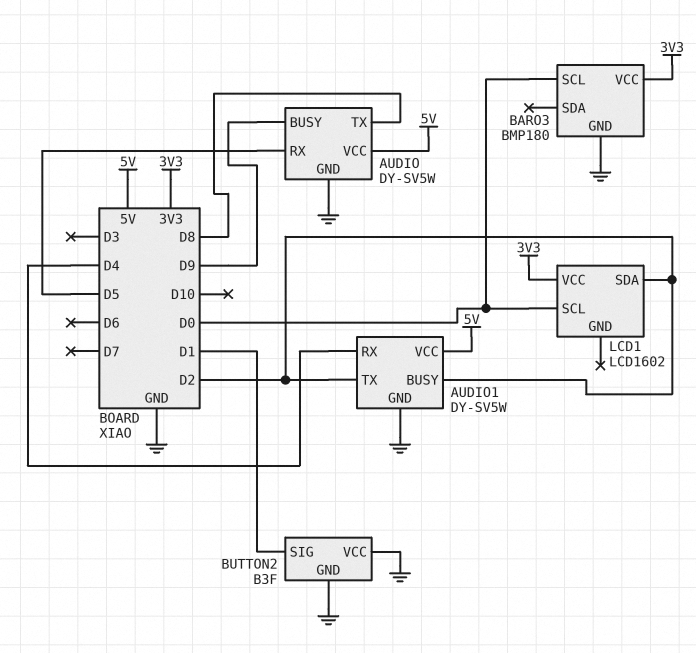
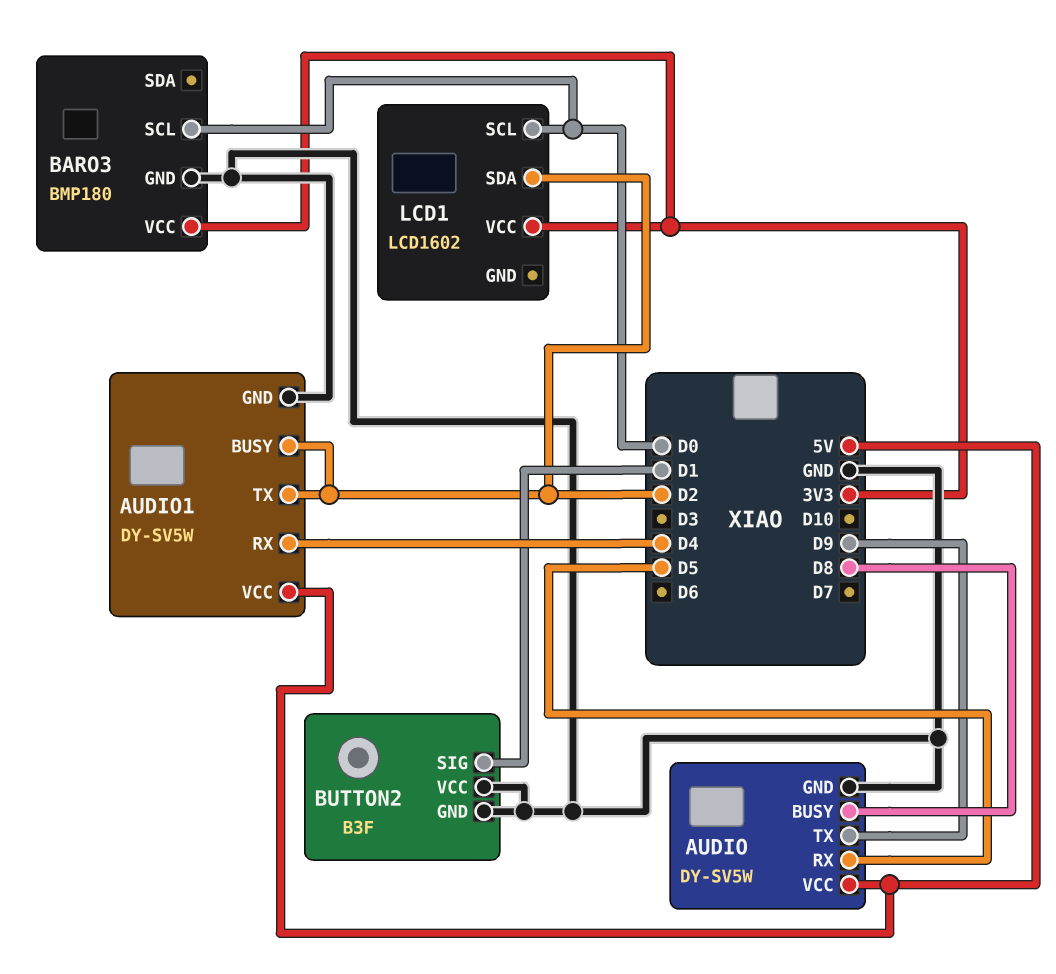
AUDIO pin BUSY: D9 -> D8
AUDIO pin TX: D8 -> D9

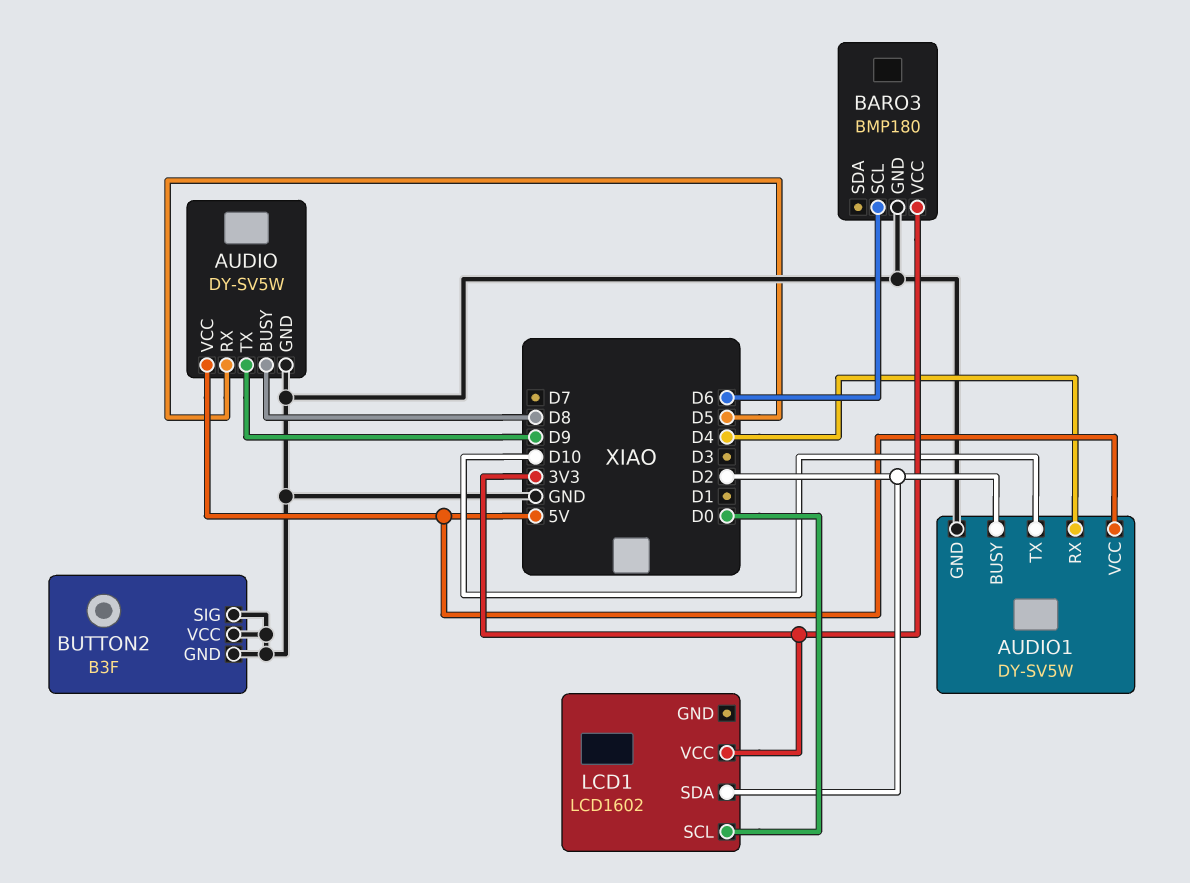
AUDIO1 pin TX: D2 -> D10
BARO3 pin SCL: D0 -> D6
BUTTON2 pin SIG: D1 -> GND

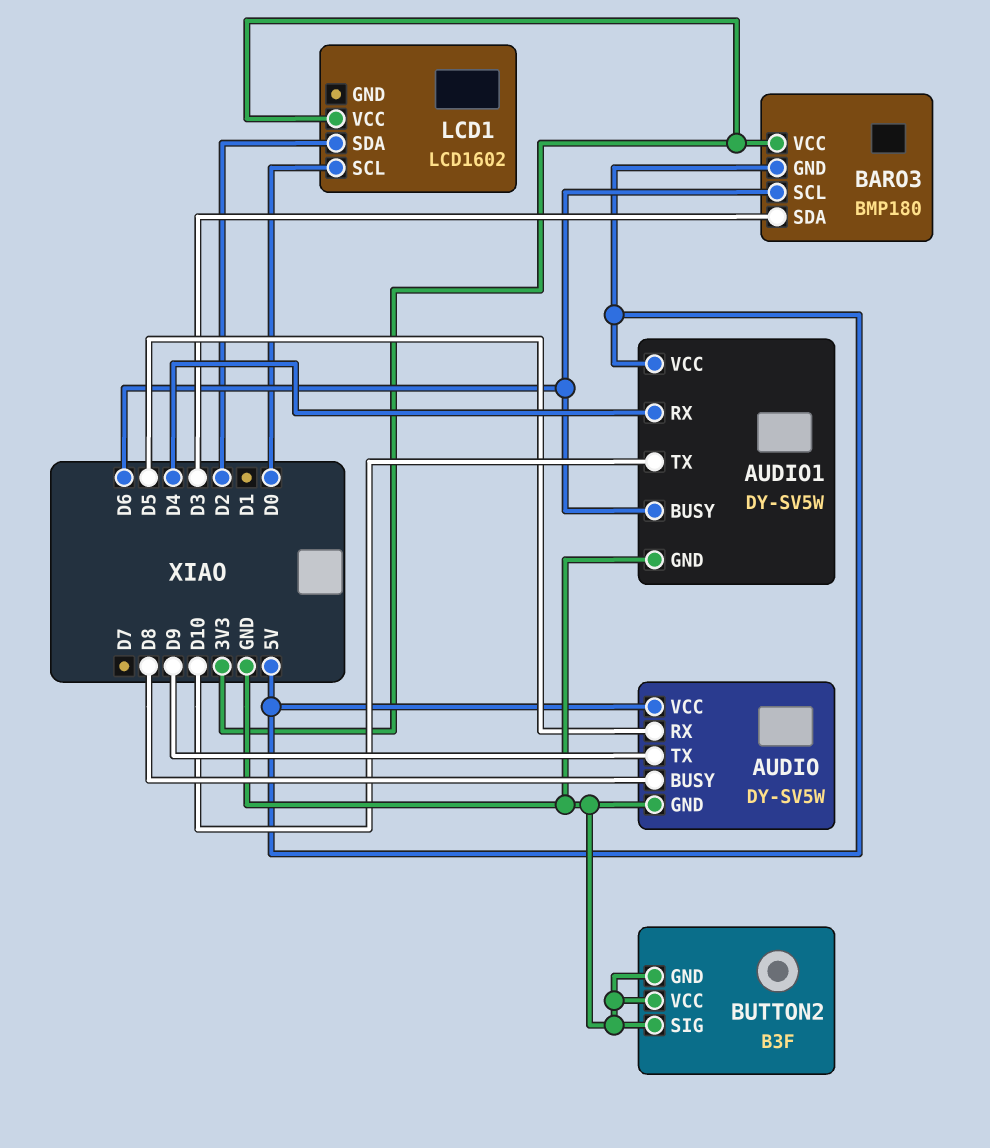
AUDIO1 pin BUSY: D2 -> D6
BARO3 pin GND: GND -> 5V
BARO3 pin SDA: none -> D3

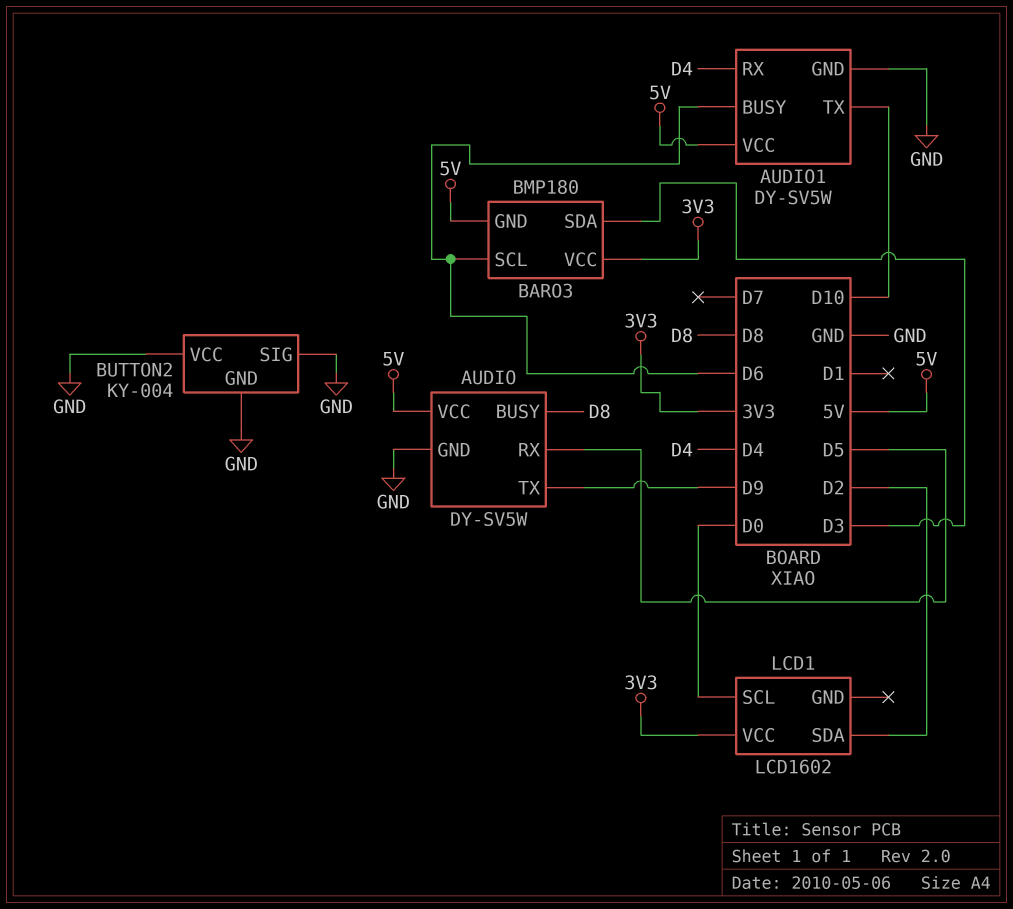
BUTTON2: B3F -> KY-004

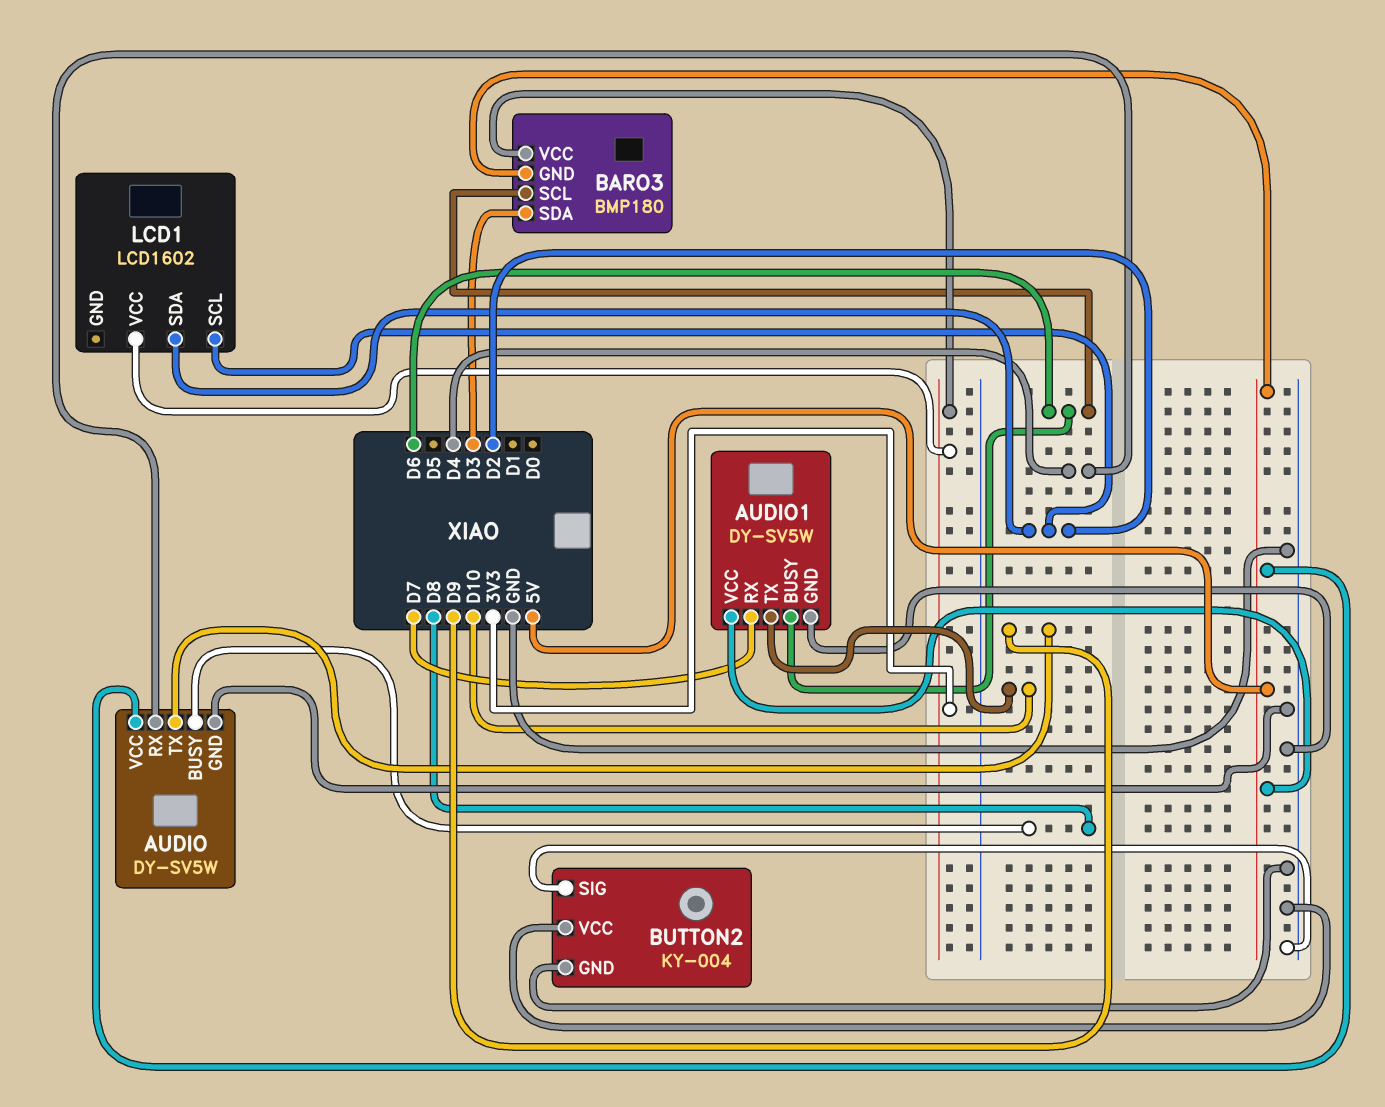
AUDIO pin RX: D5 -> D4
AUDIO1 pin RX: D4 -> D7
LCD1 pin SCL: D0 -> D2

